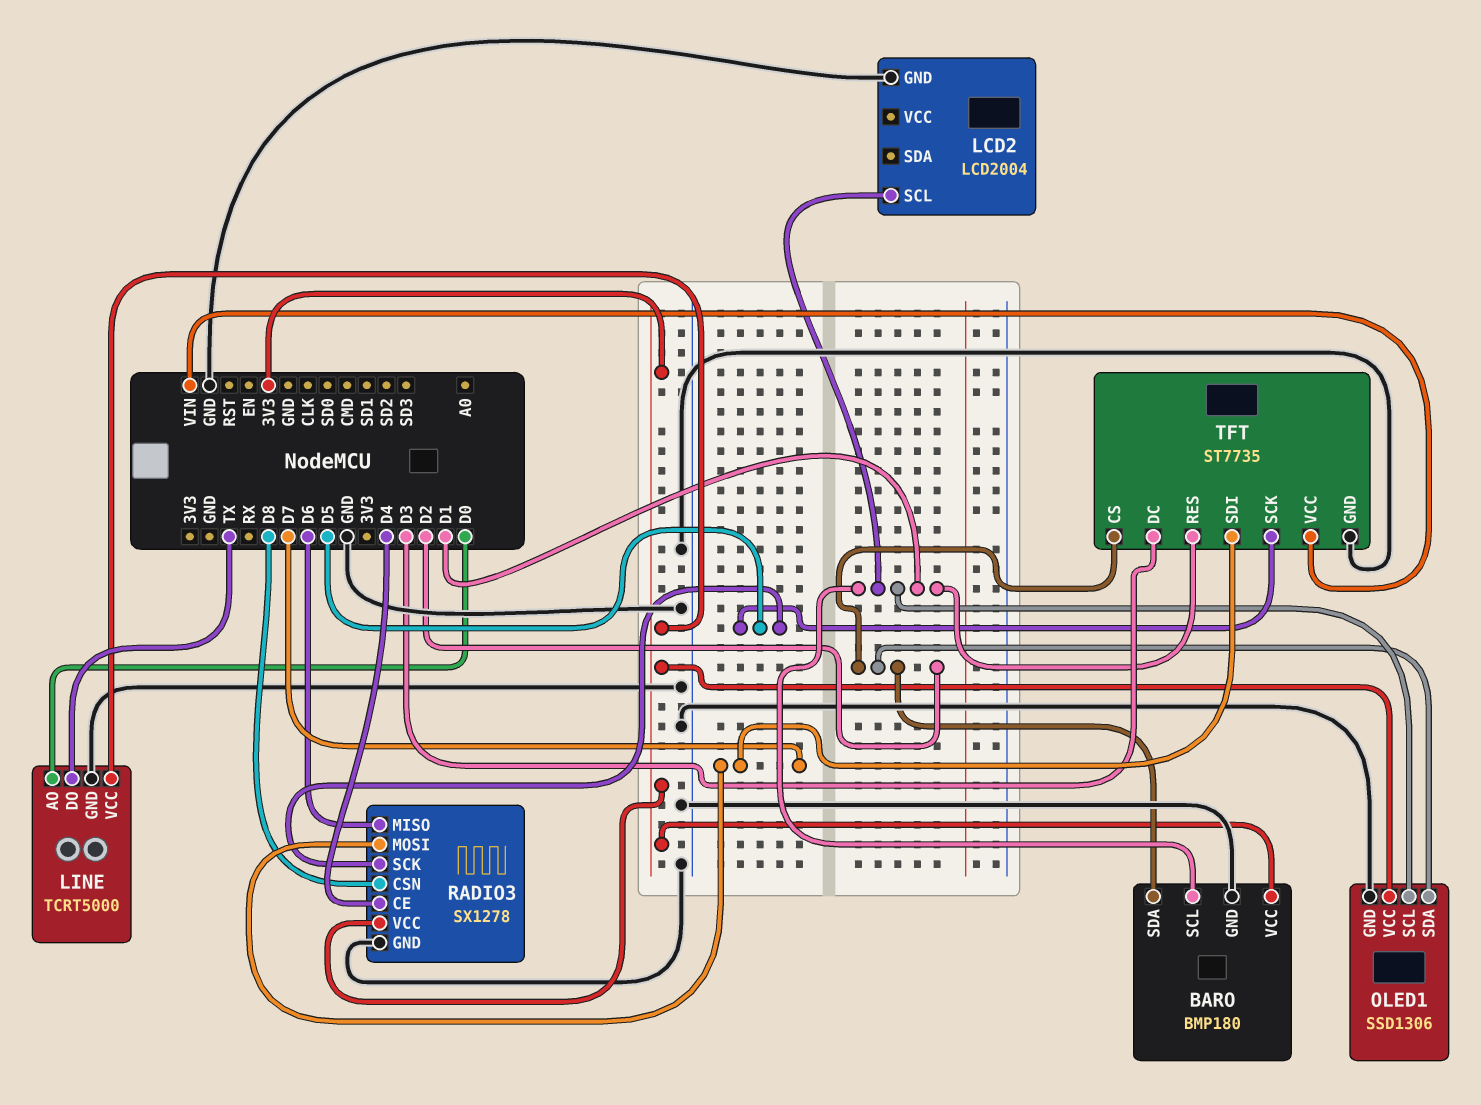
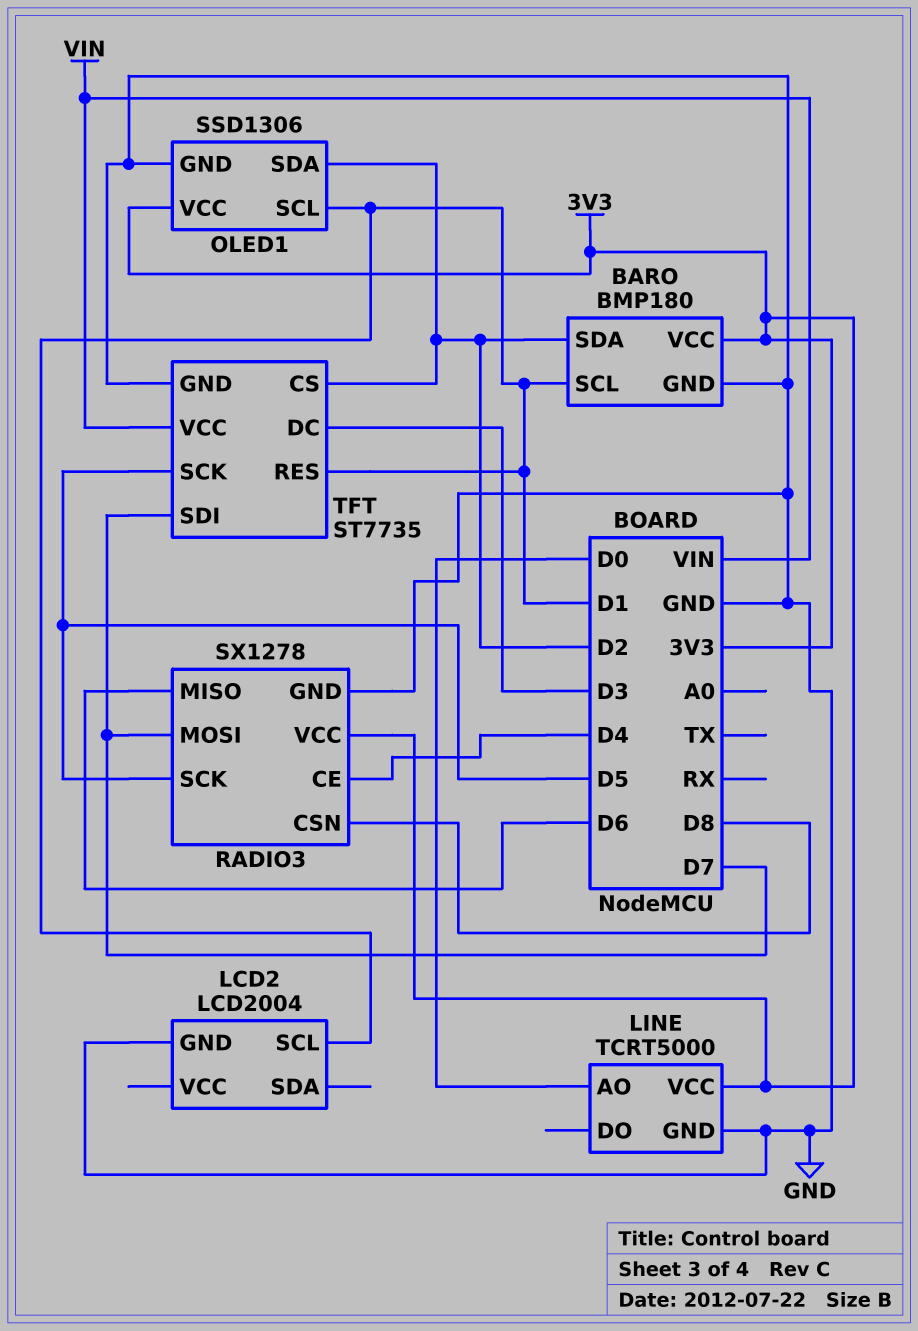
LINE pin DO: TX -> none

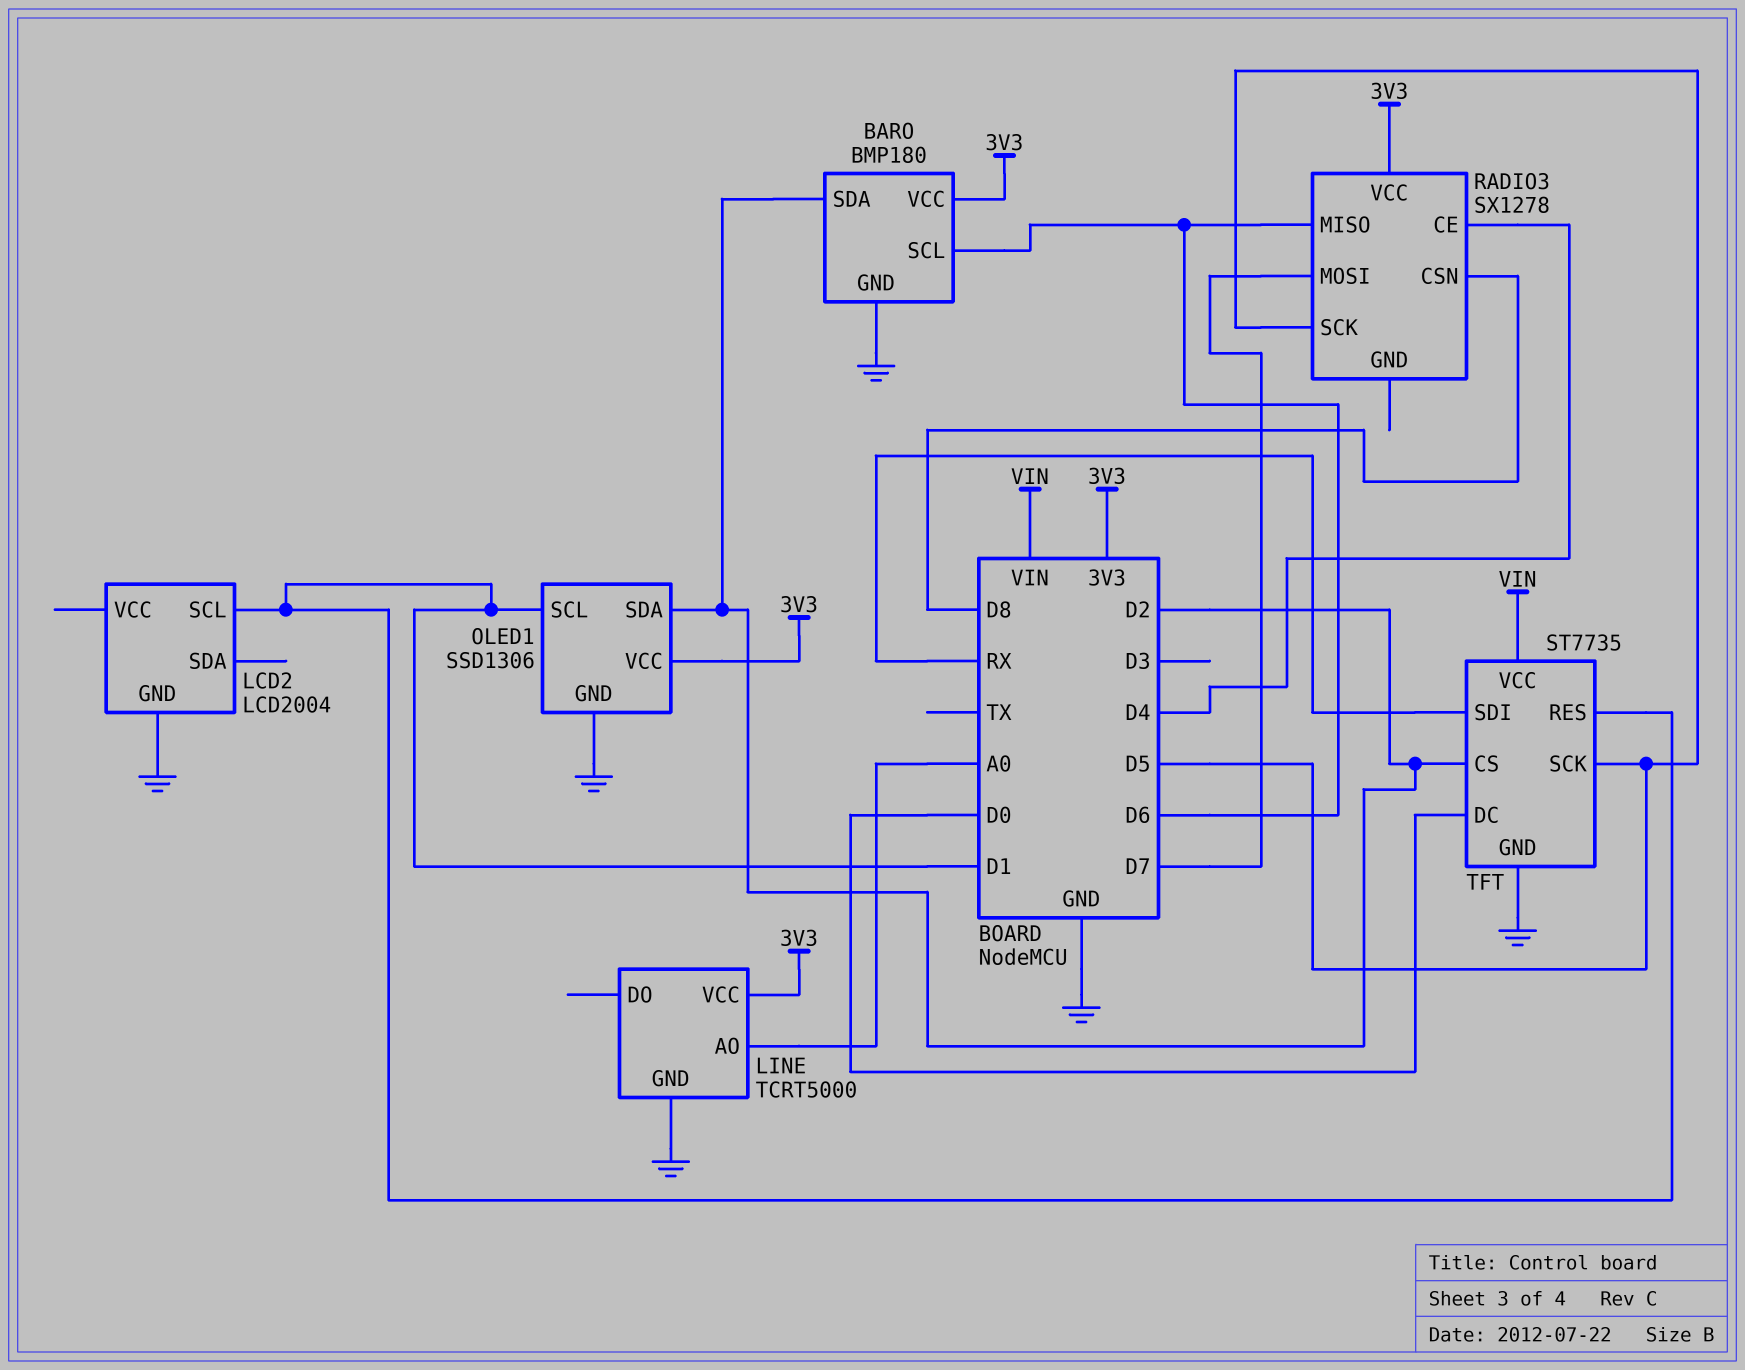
BARO pin SCL: D1 -> D6
LINE pin AO: D0 -> A0
RADIO3 pin GND: GND -> none
TFT pin DC: D3 -> D0
TFT pin SDI: D7 -> RX

